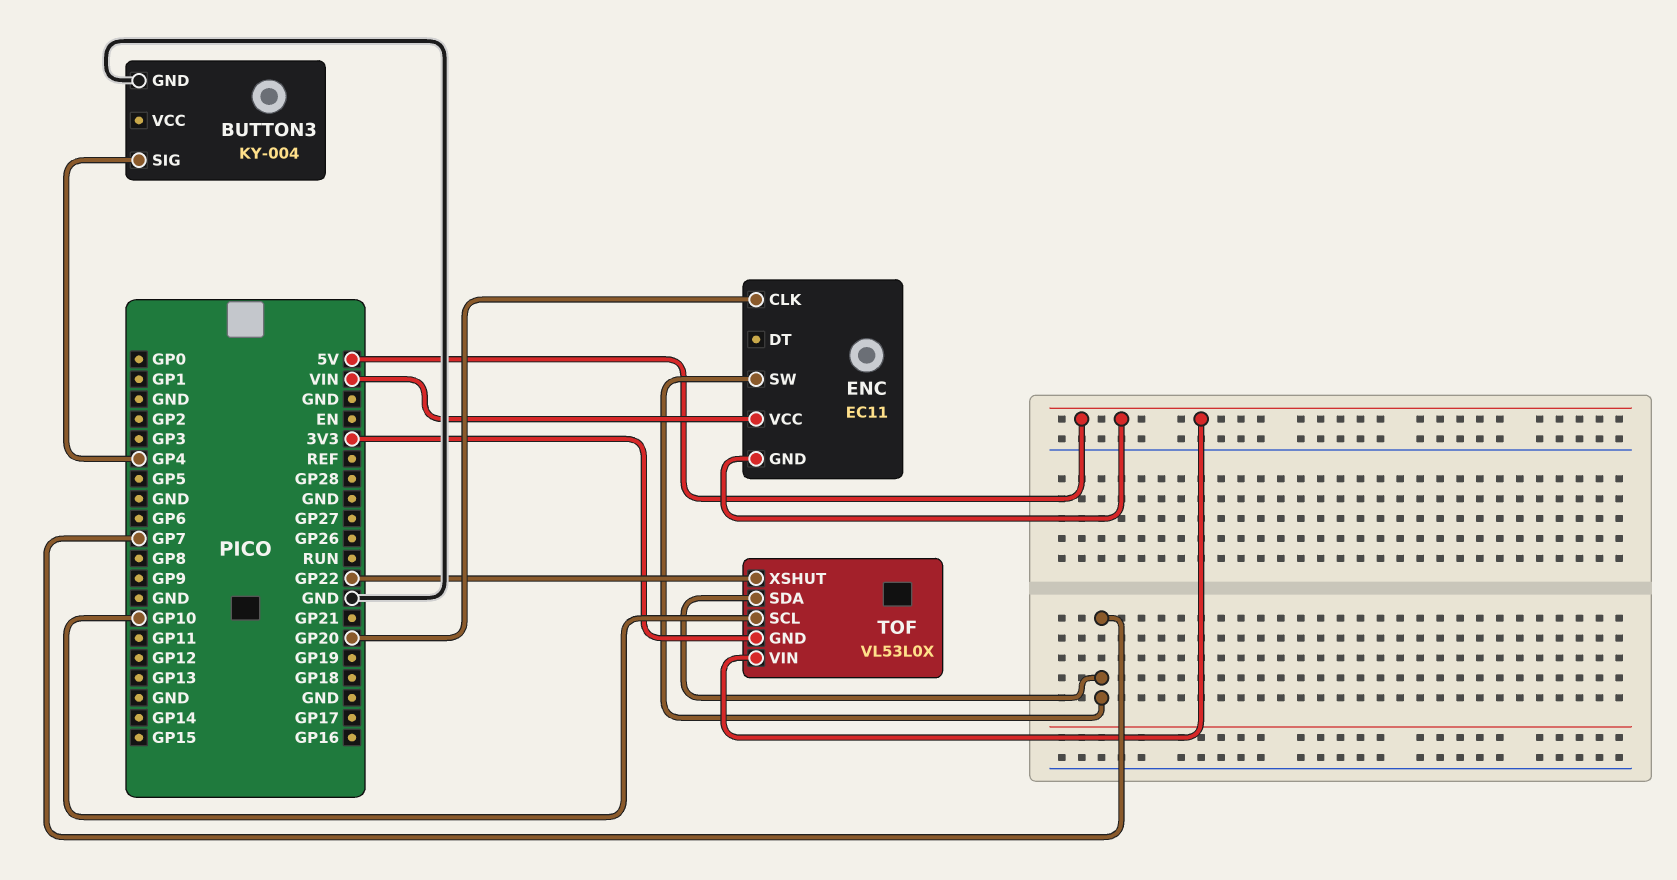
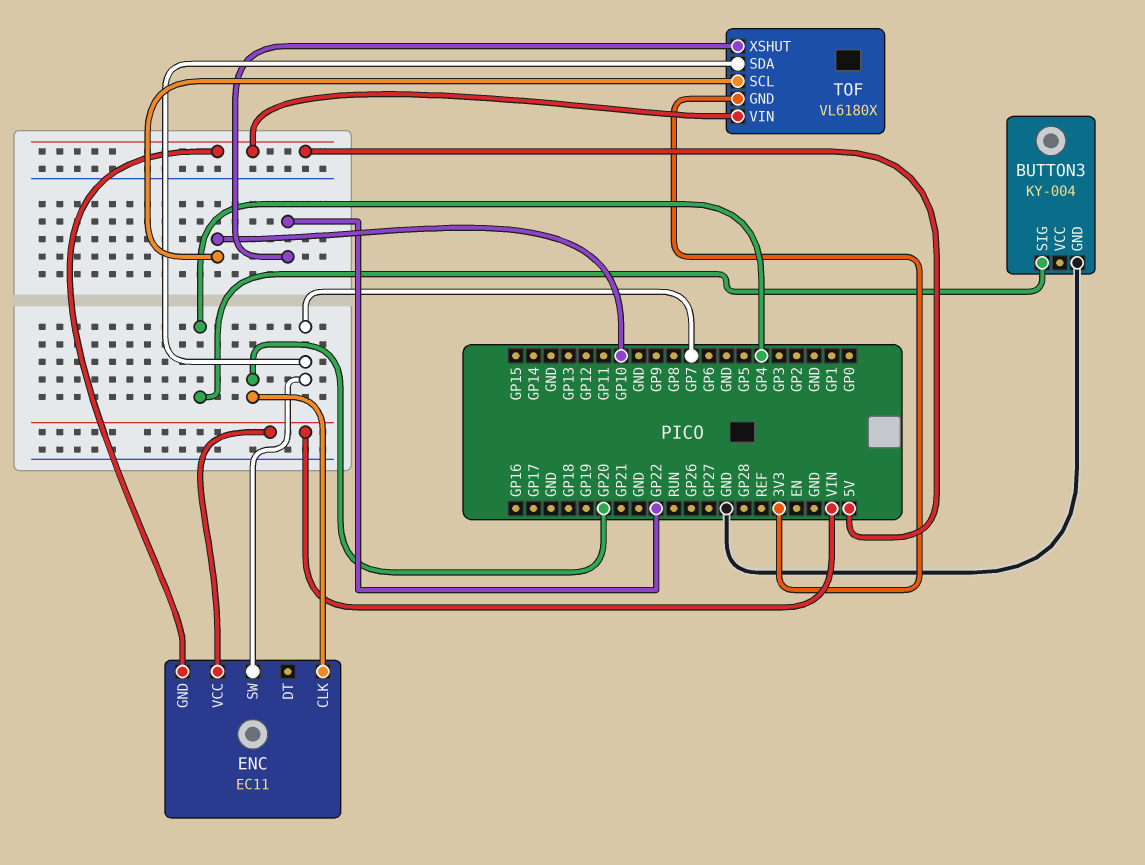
TOF: VL53L0X -> VL6180X

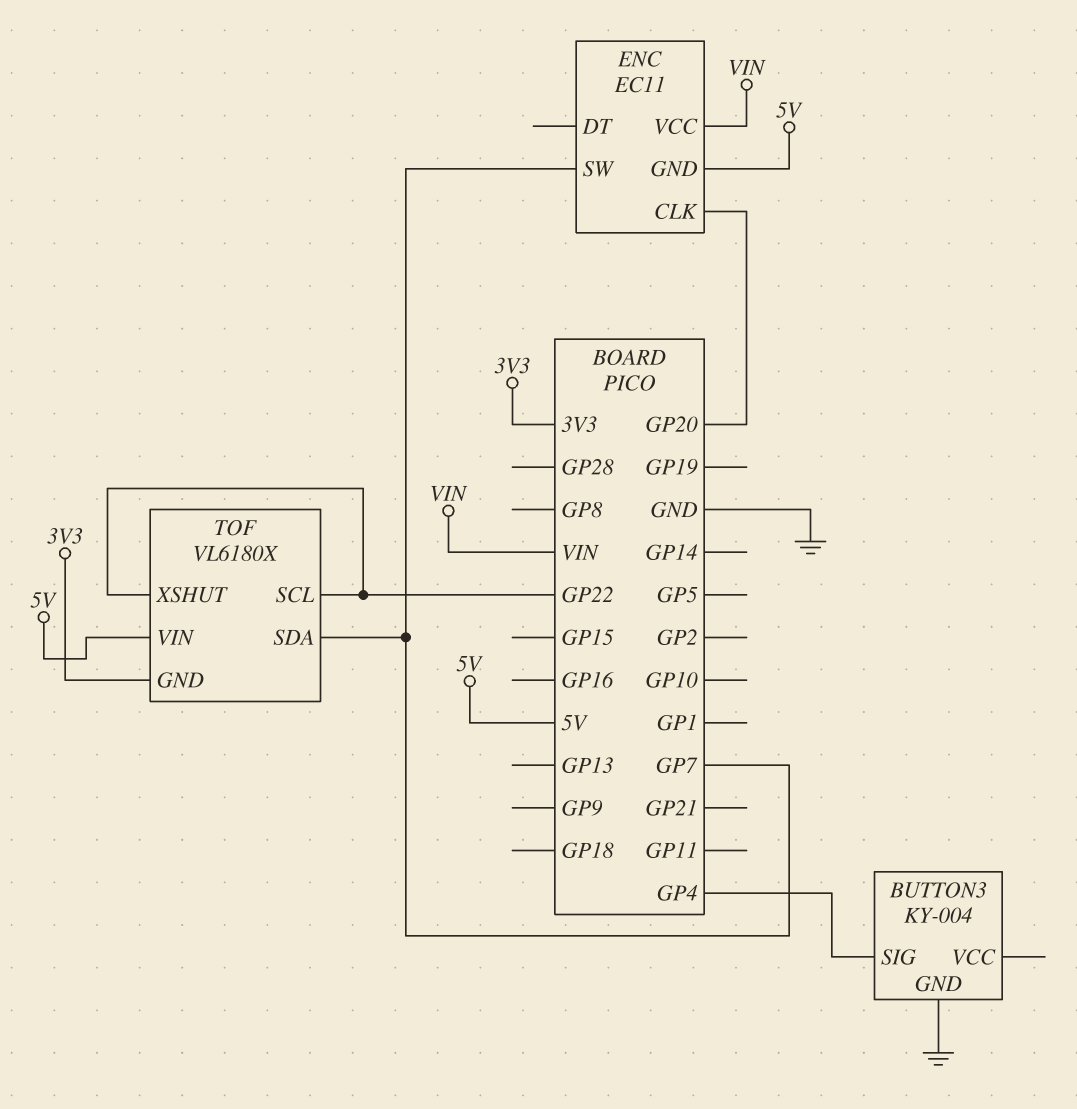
TOF pin SCL: GP10 -> GP22

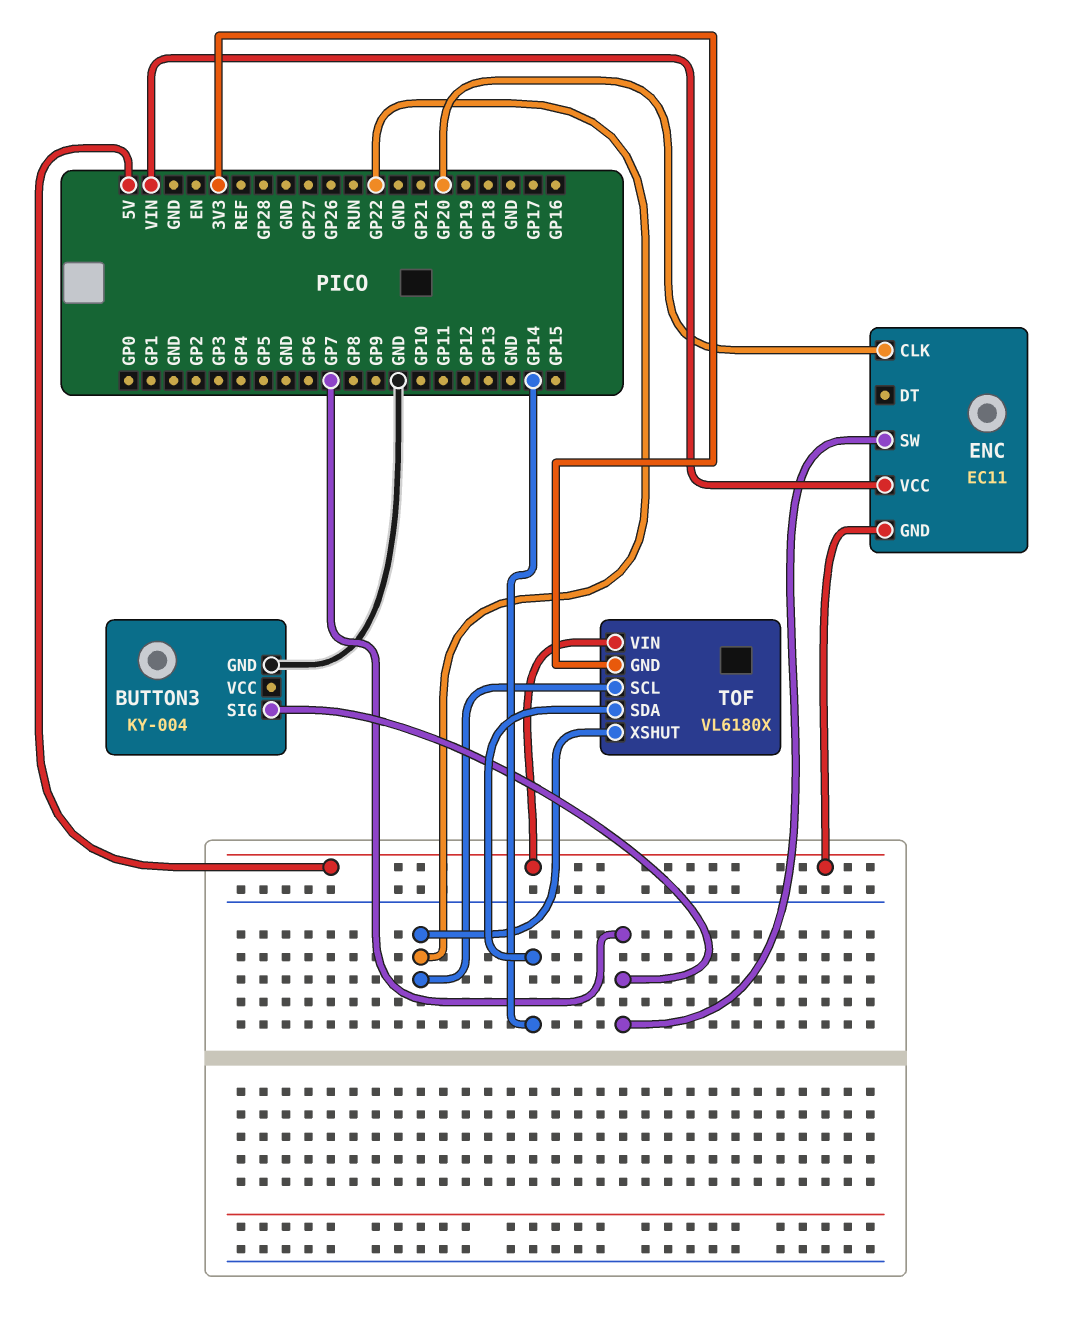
BUTTON3 pin SIG: GP4 -> GP7
TOF pin SDA: GP7 -> GP14

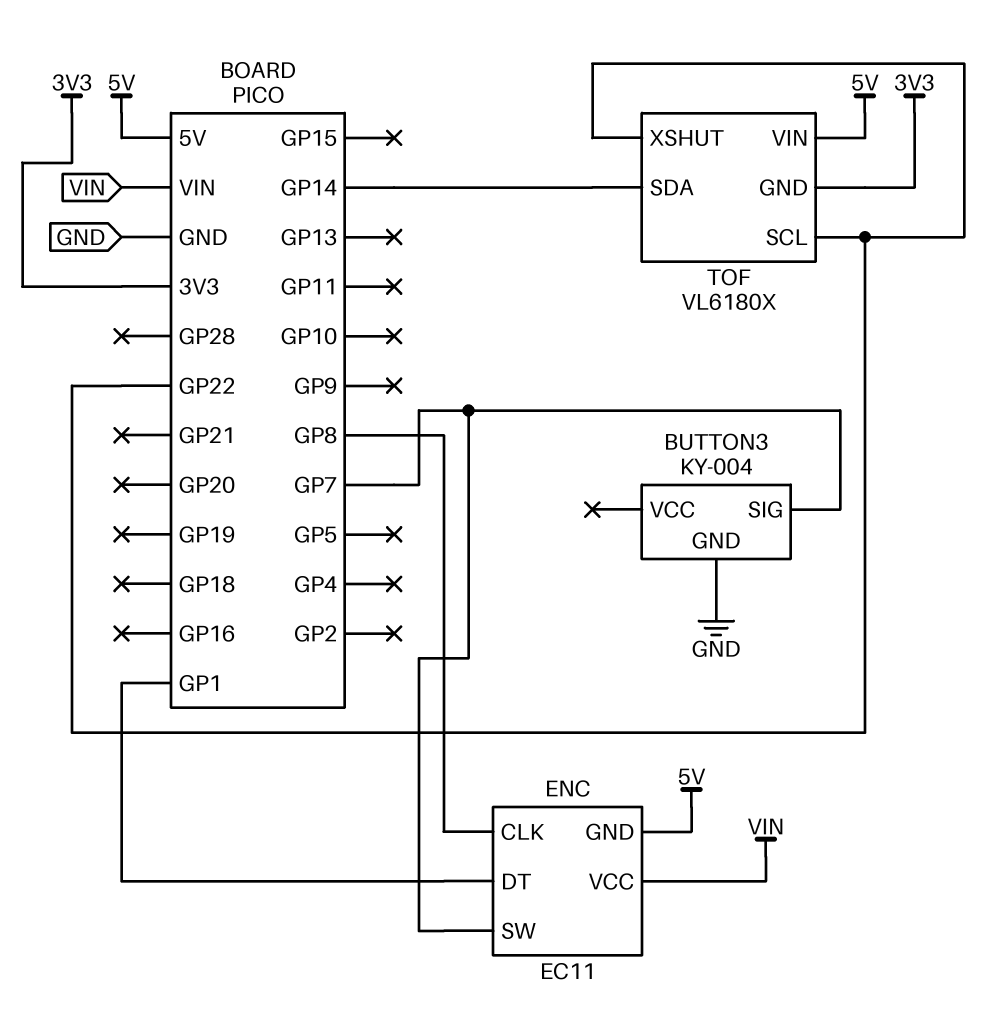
ENC pin CLK: GP20 -> GP8
ENC pin DT: none -> GP1

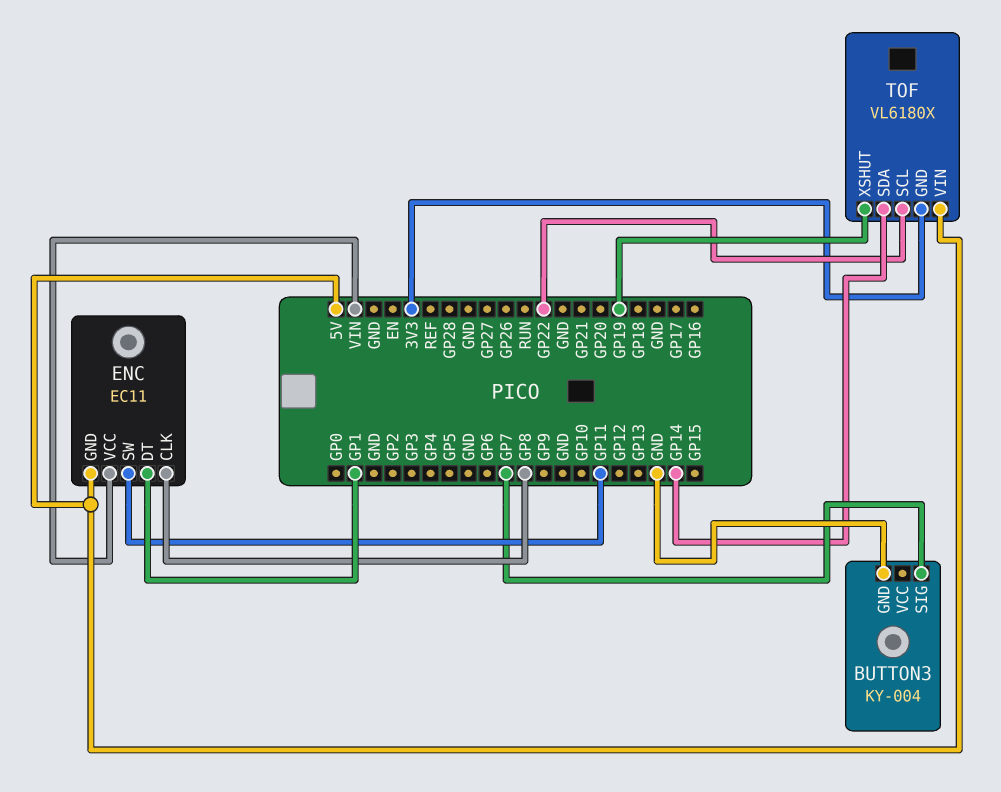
ENC pin SW: GP7 -> GP11
TOF pin XSHUT: GP22 -> GP19

